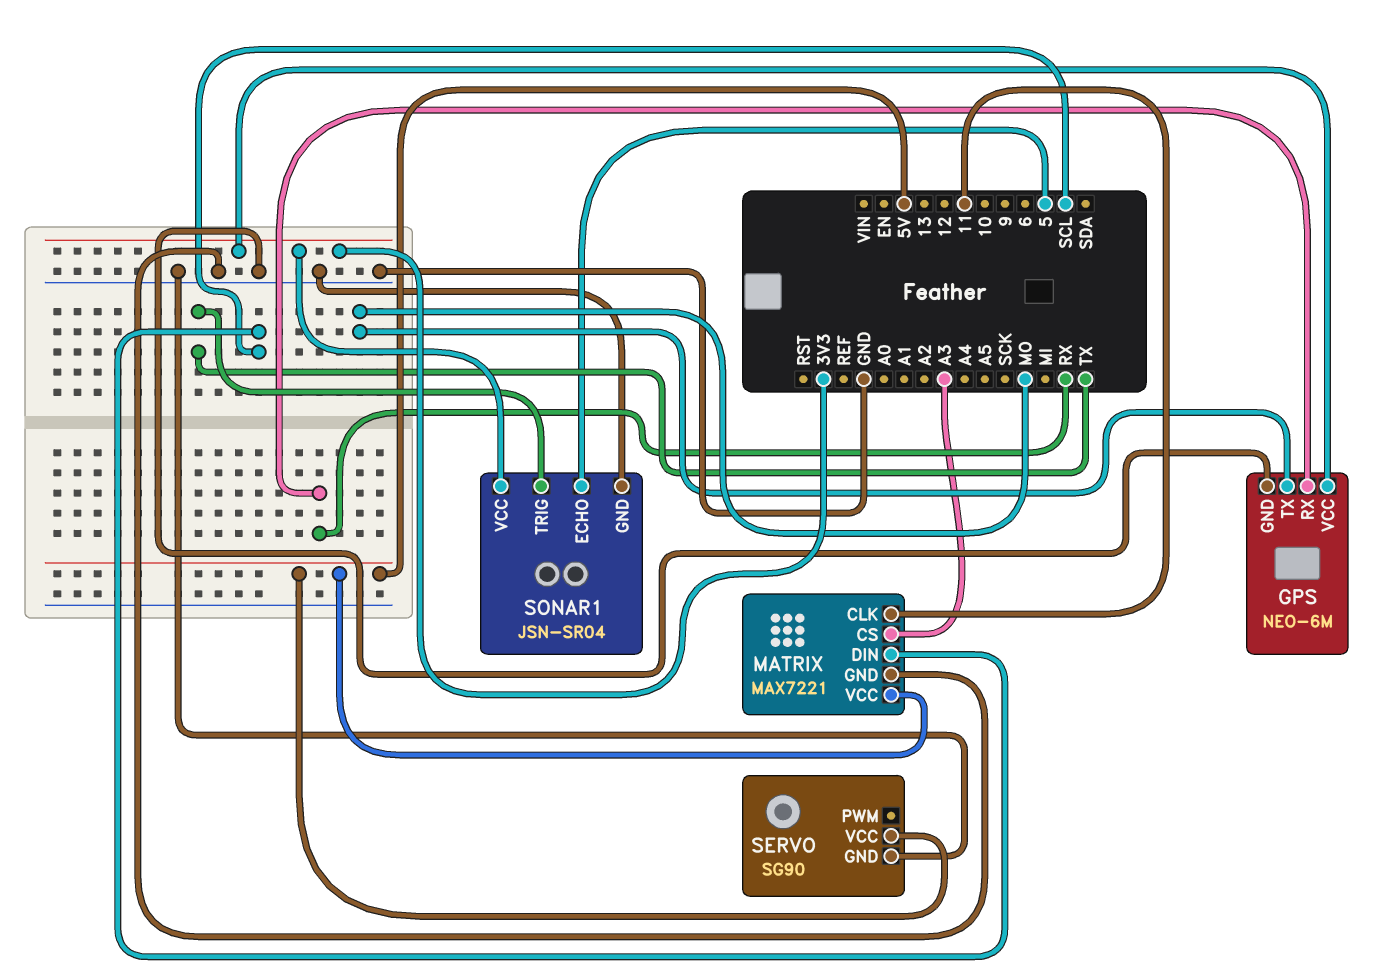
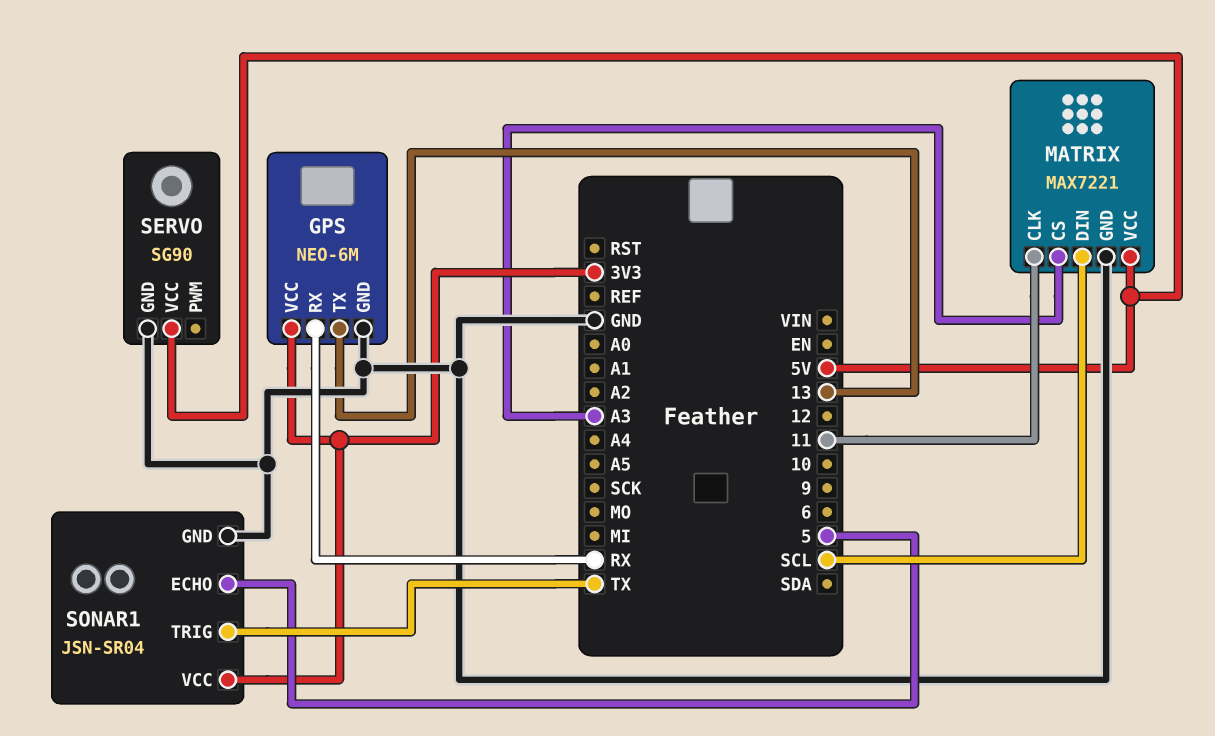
GPS pin TX: MO -> 13

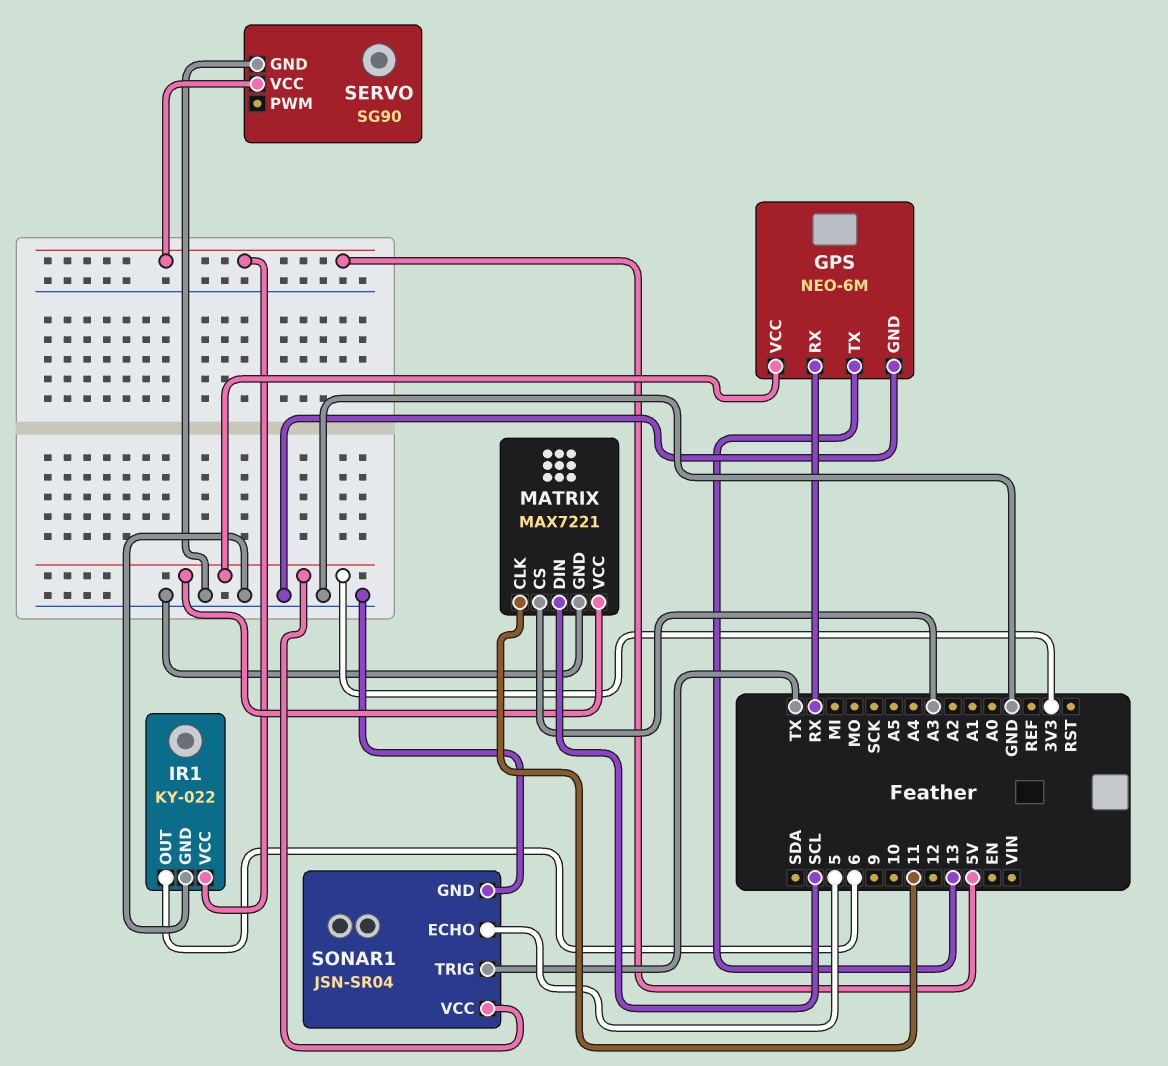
IR1: none -> KY-022
IR1 pin GND: none -> GND
IR1 pin OUT: none -> 6
IR1 pin VCC: none -> 5V
MATRIX pin VCC: 5V -> 3V3

